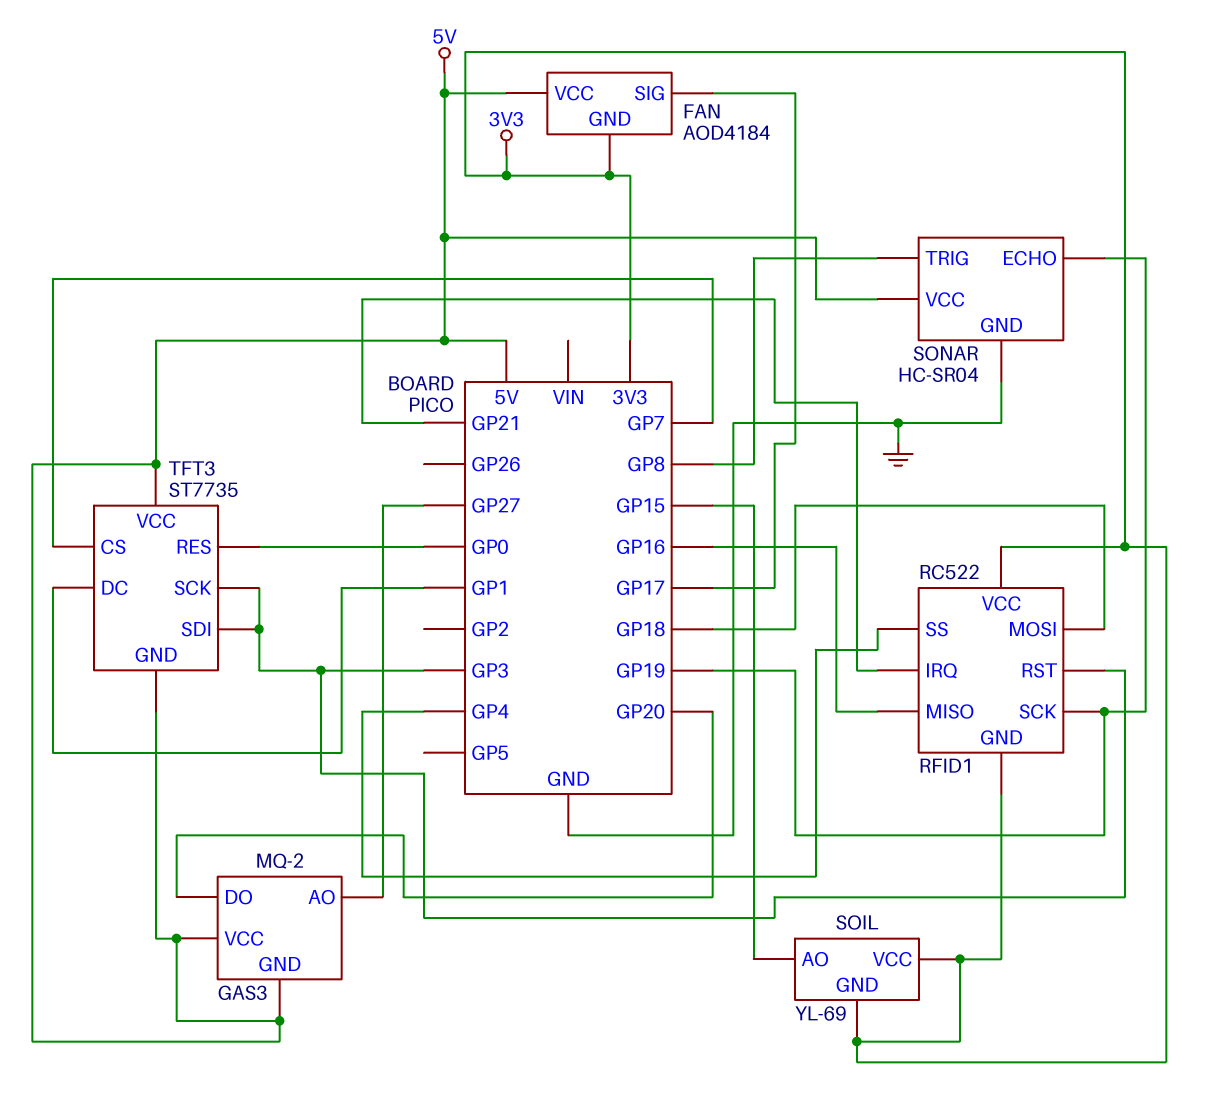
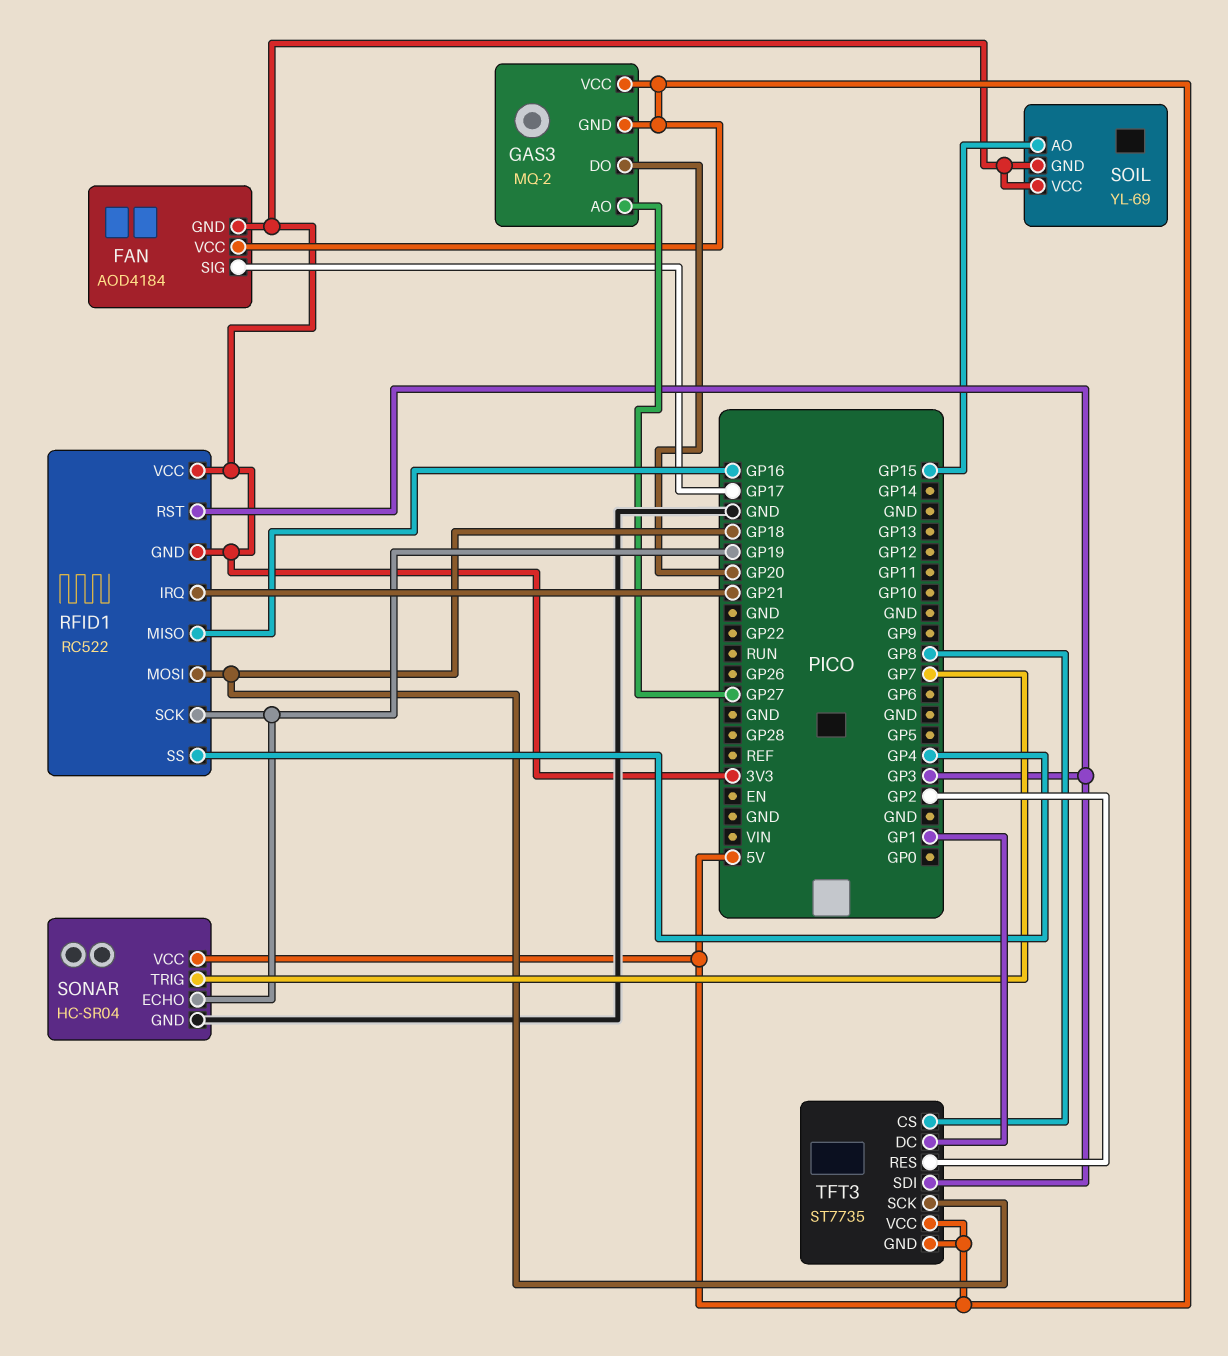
SONAR pin TRIG: GP8 -> GP7
TFT3 pin CS: GP7 -> GP8
TFT3 pin RES: GP0 -> GP2
TFT3 pin SCK: GP3 -> GP18

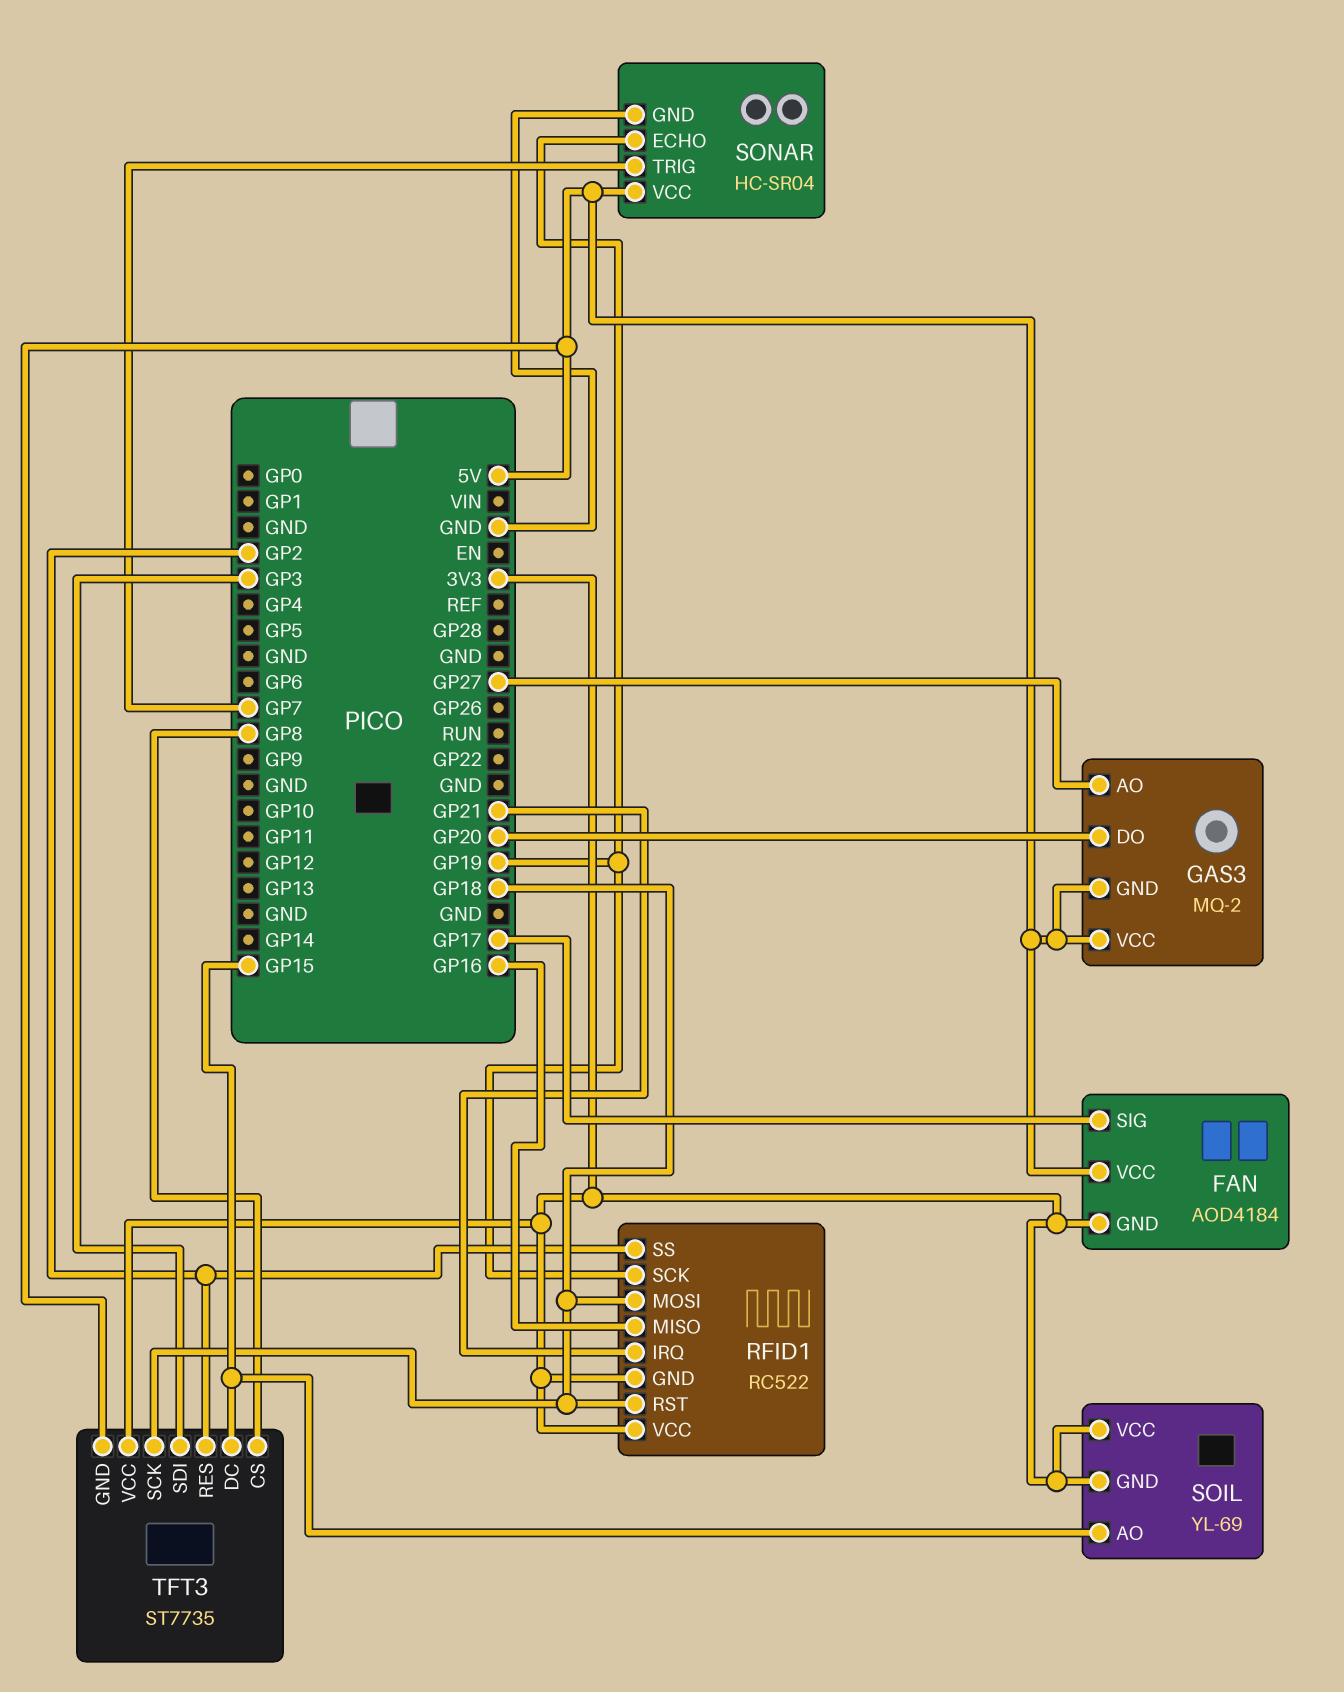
RFID1 pin RST: GP3 -> GP18
RFID1 pin SS: GP4 -> GP2
TFT3 pin DC: GP1 -> GP15
TFT3 pin VCC: 5V -> 3V3

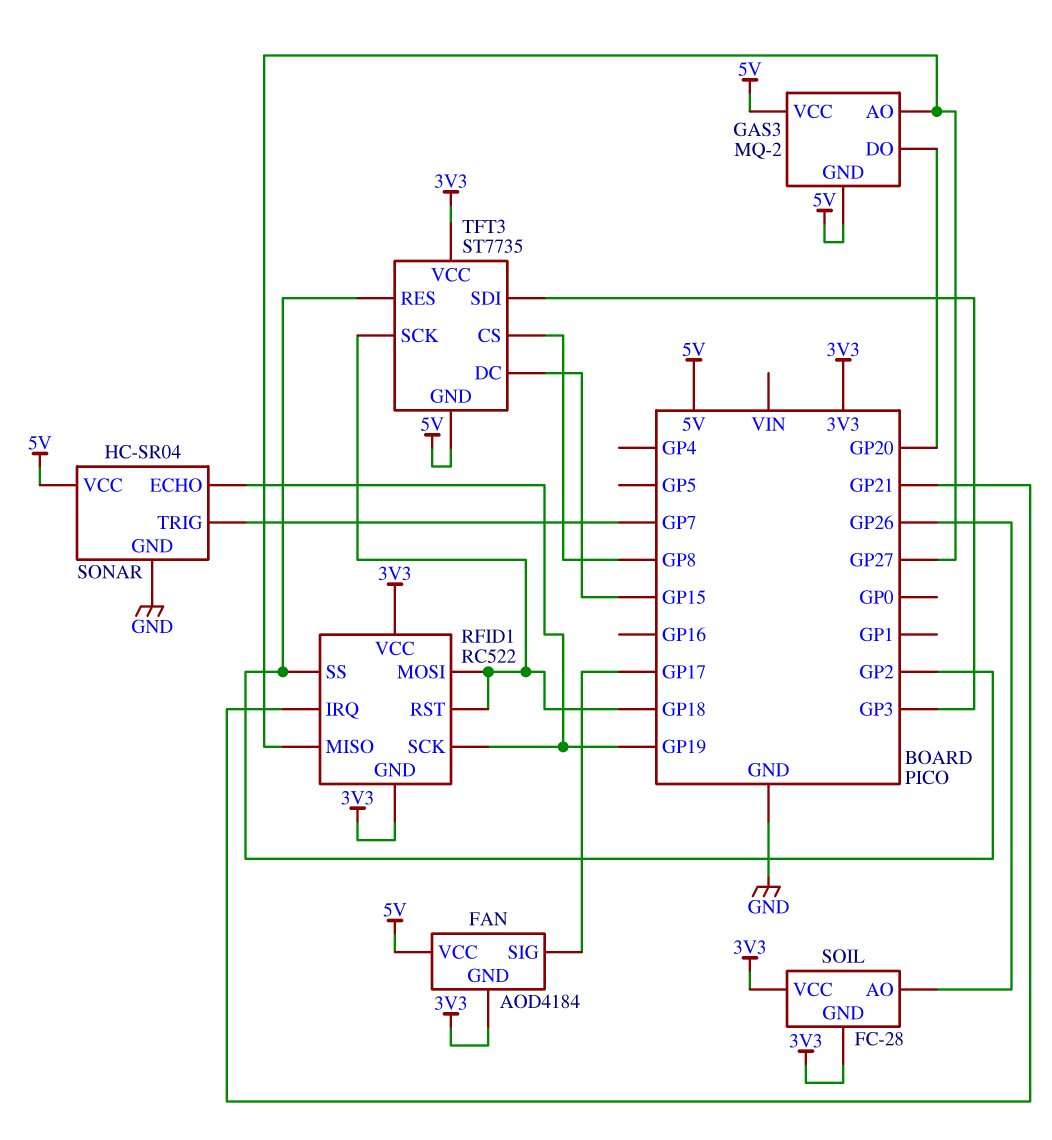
RFID1 pin MISO: GP16 -> GP27
SOIL: YL-69 -> FC-28
SOIL pin AO: GP15 -> GP26

